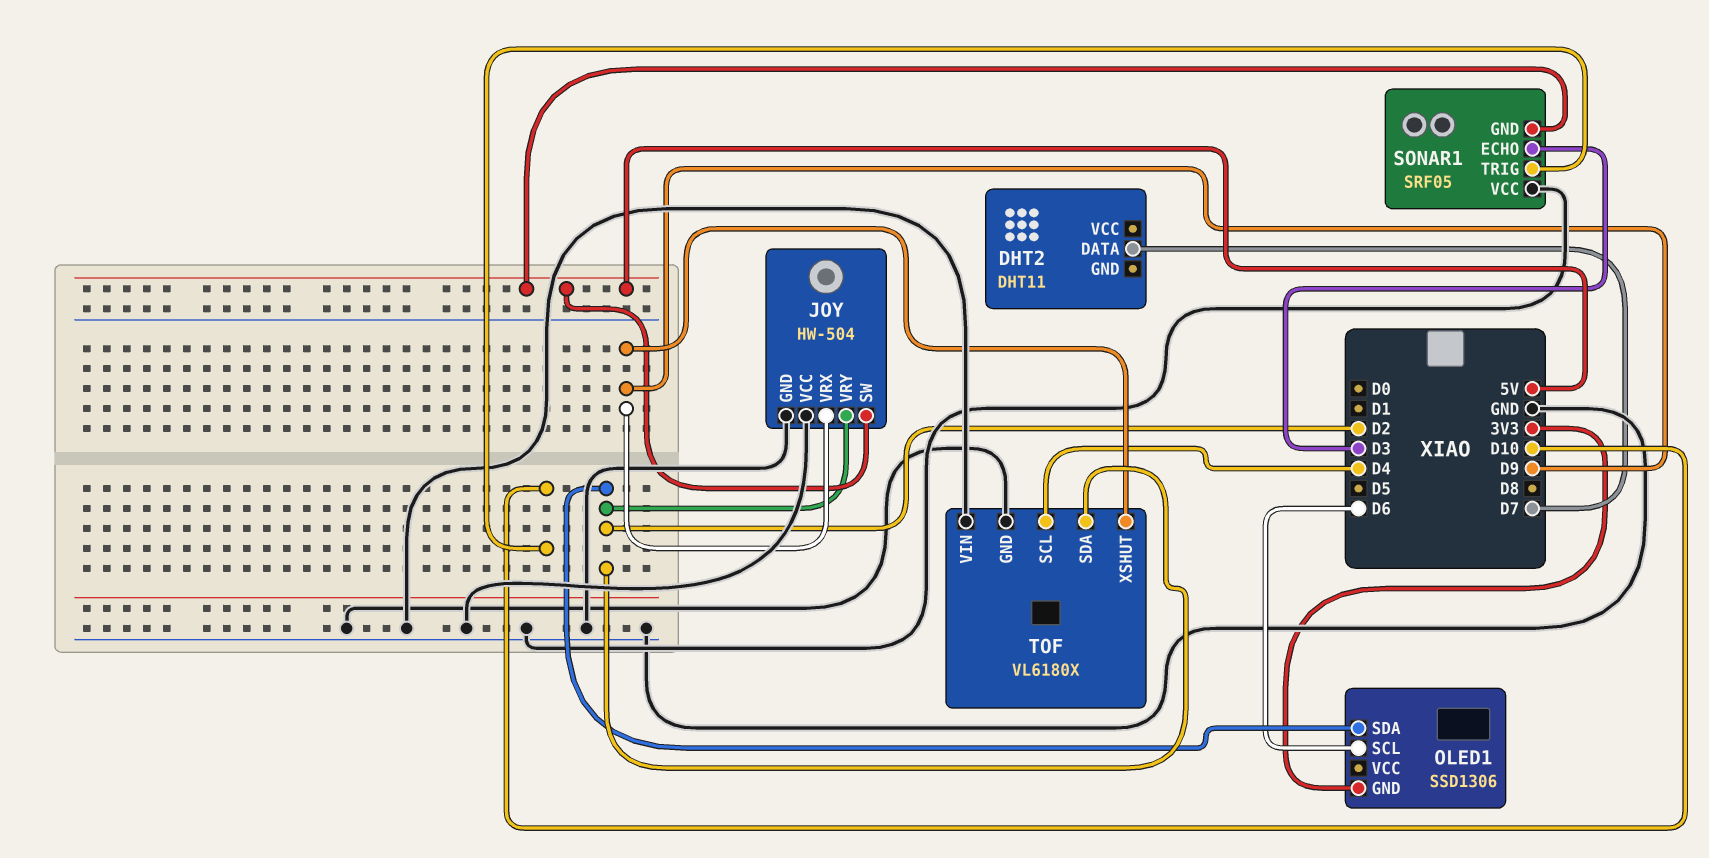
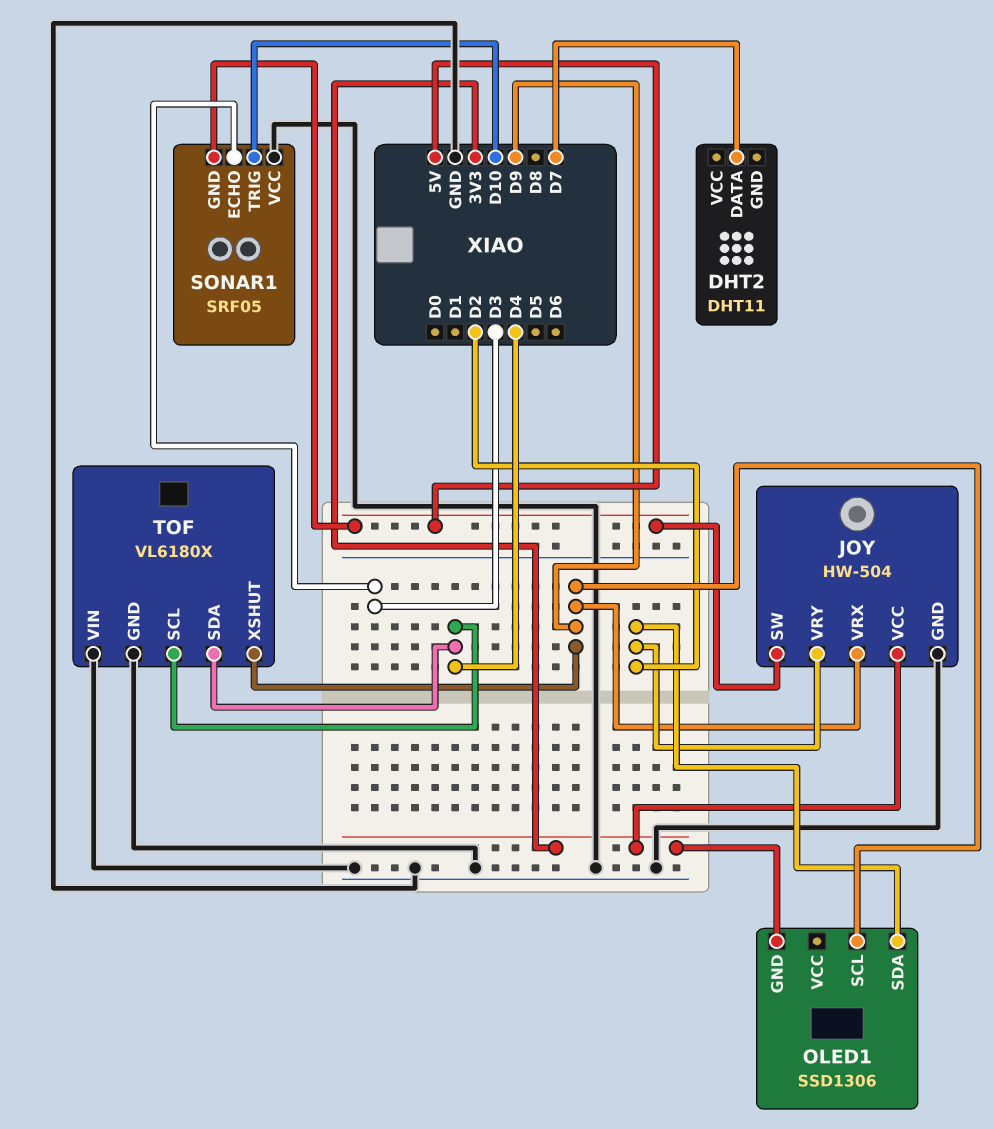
JOY pin VCC: GND -> 3V3
OLED1 pin SCL: D6 -> D9
TOF pin SDA: D2 -> D4

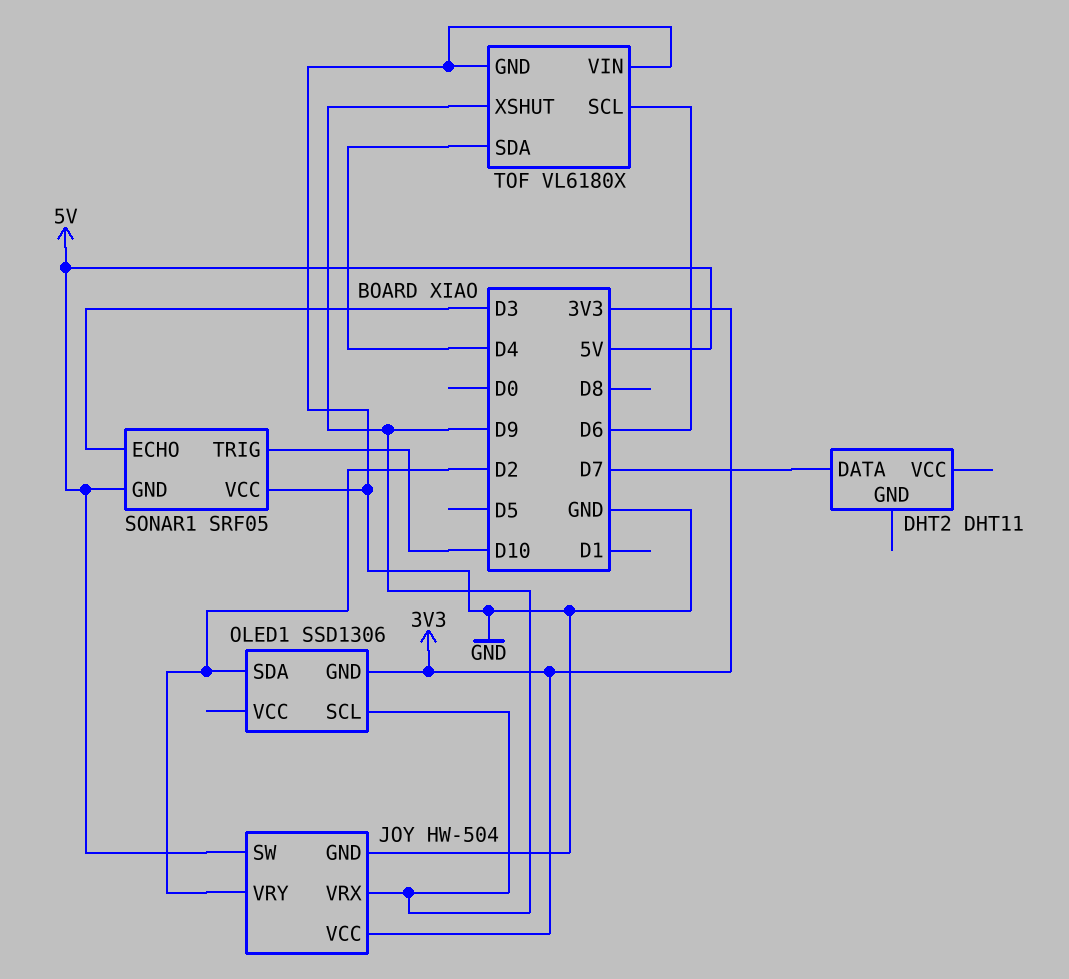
TOF pin SCL: D4 -> D6

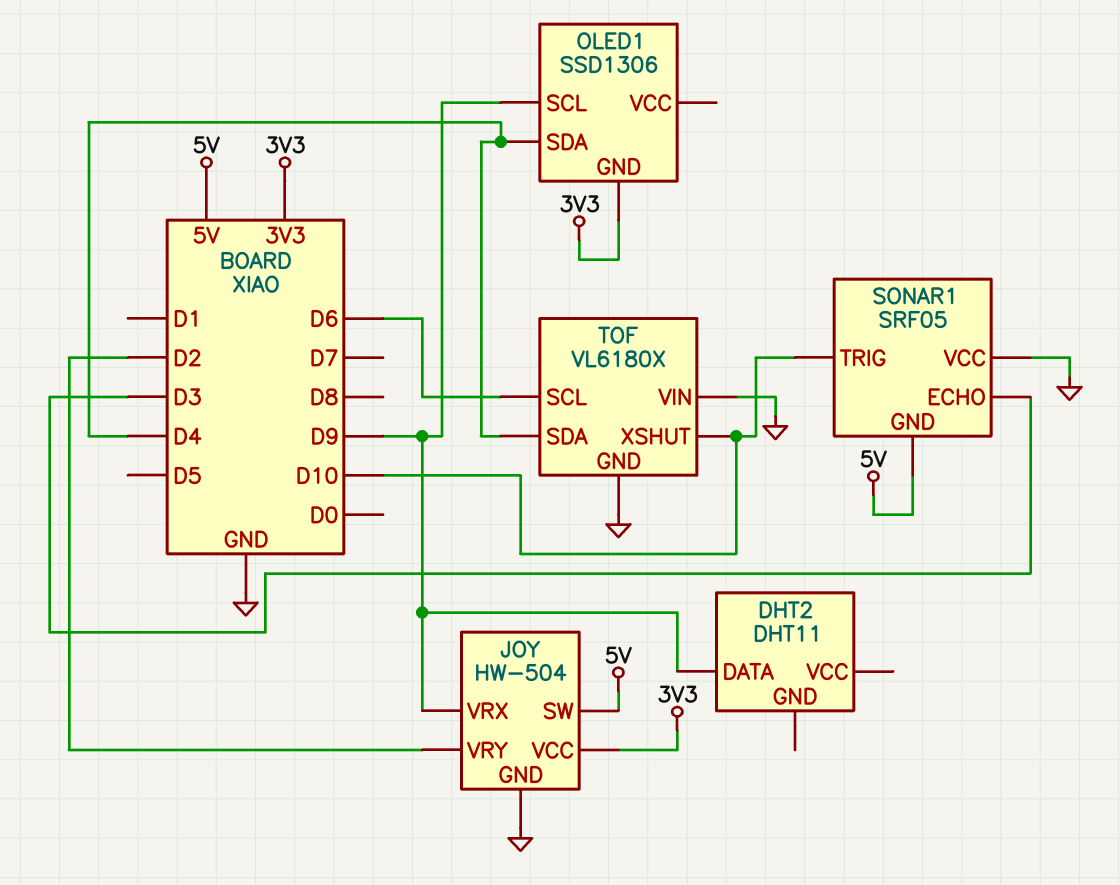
DHT2 pin DATA: D7 -> D9
OLED1 pin SDA: D2 -> D4
TOF pin XSHUT: D9 -> D10

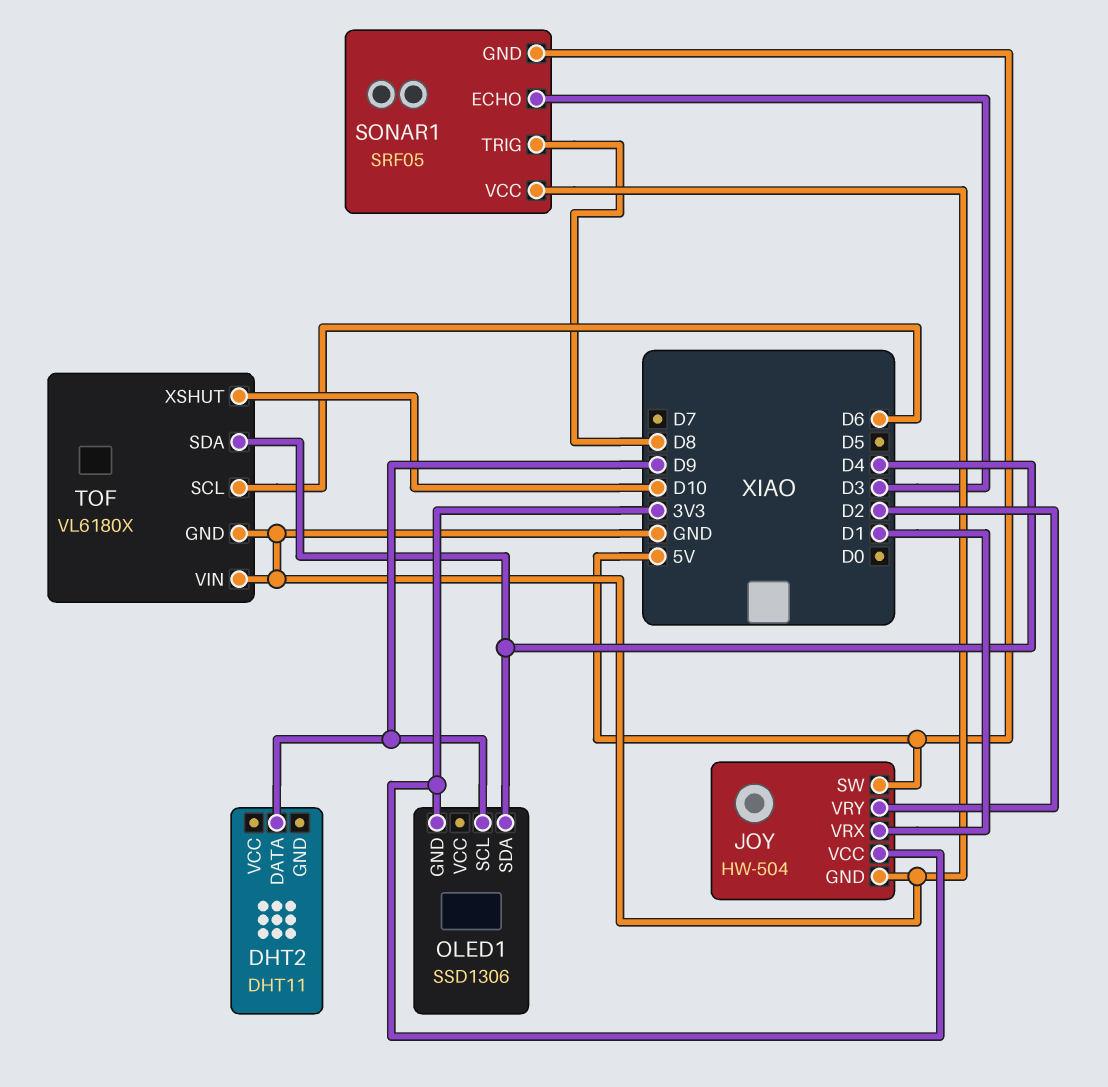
JOY pin VRX: D9 -> D1
SONAR1 pin TRIG: D10 -> D8

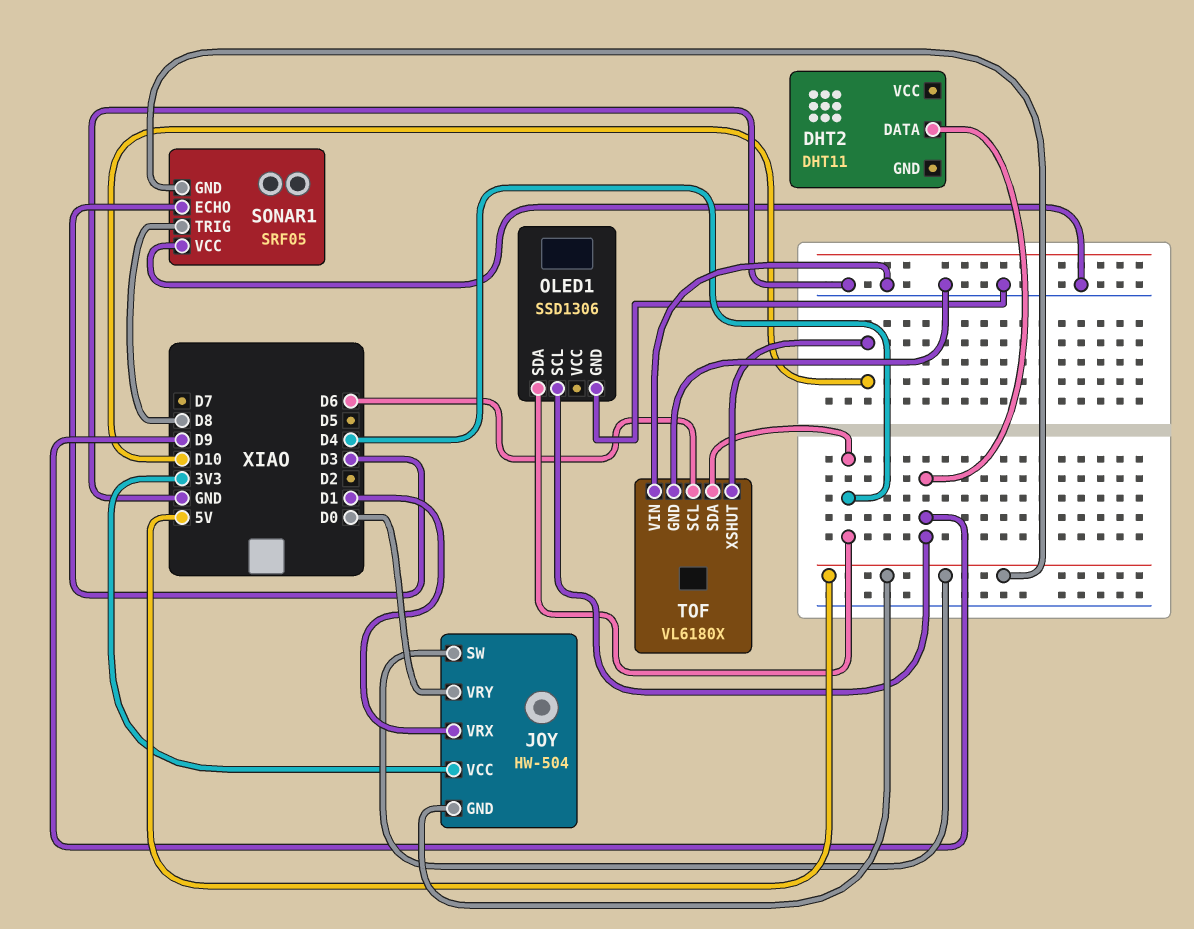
JOY pin GND: GND -> 5V
JOY pin VRY: D2 -> D0
OLED1 pin GND: 3V3 -> GND

